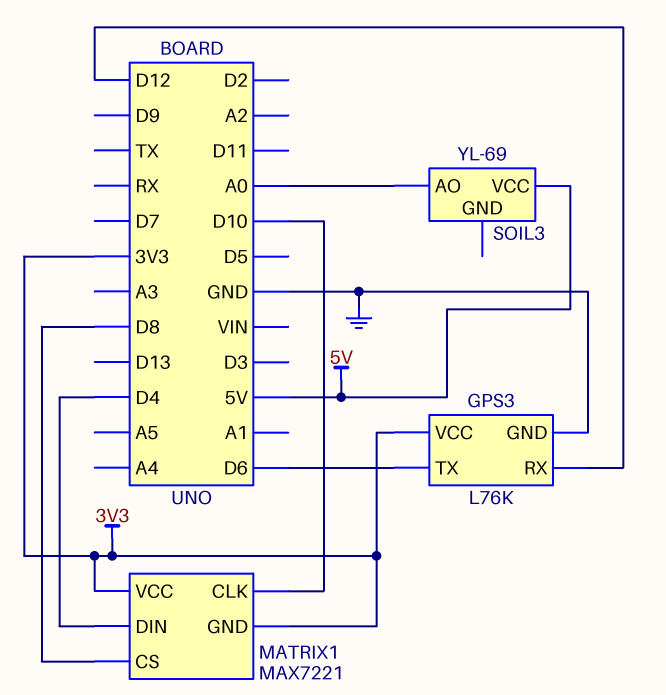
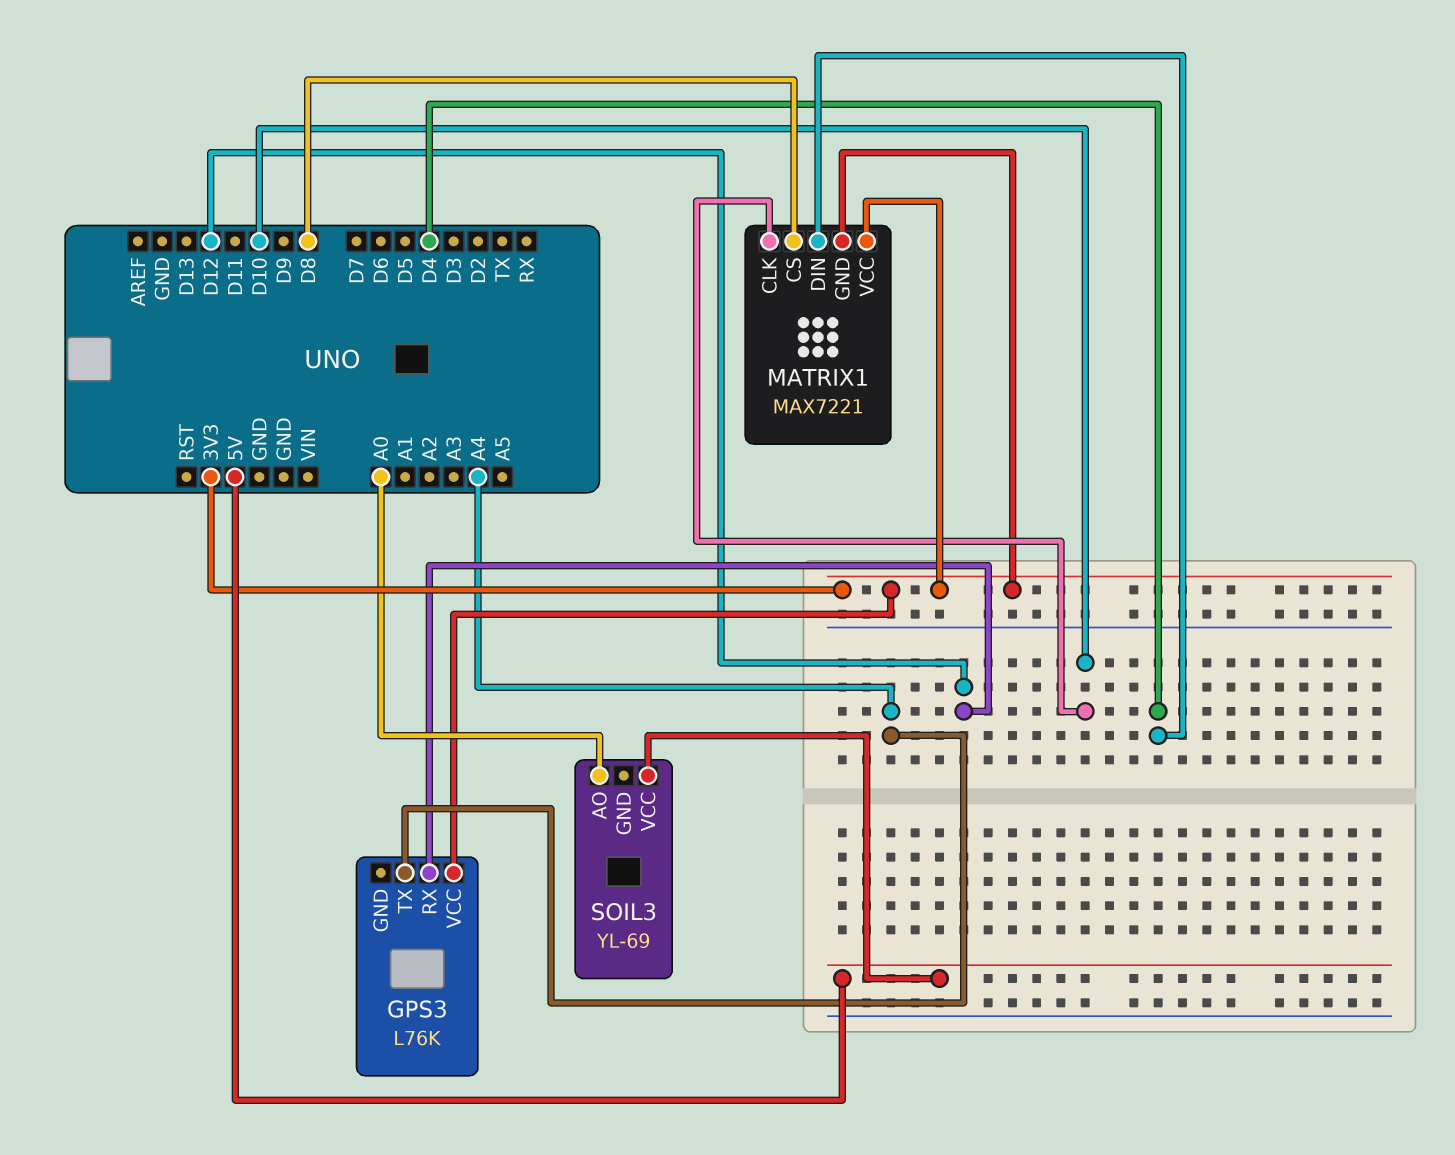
GPS3 pin GND: GND -> none
GPS3 pin TX: D6 -> A4

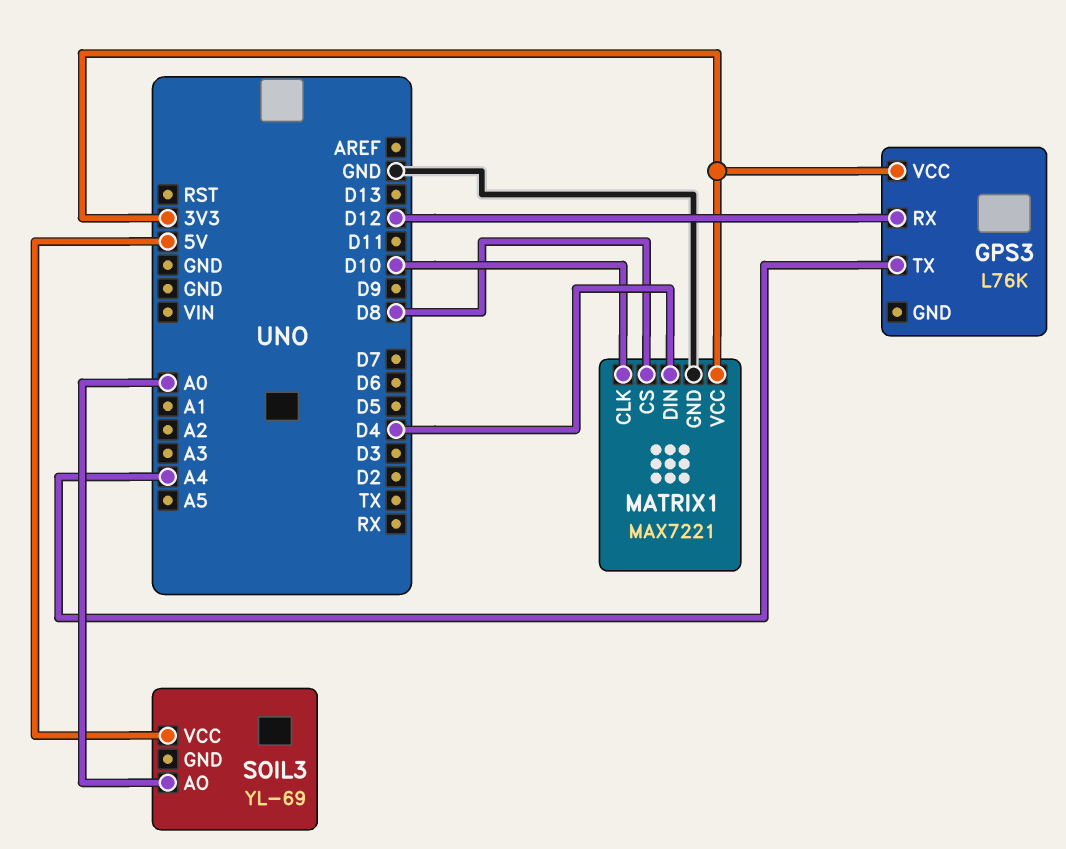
MATRIX1 pin GND: 3V3 -> GND

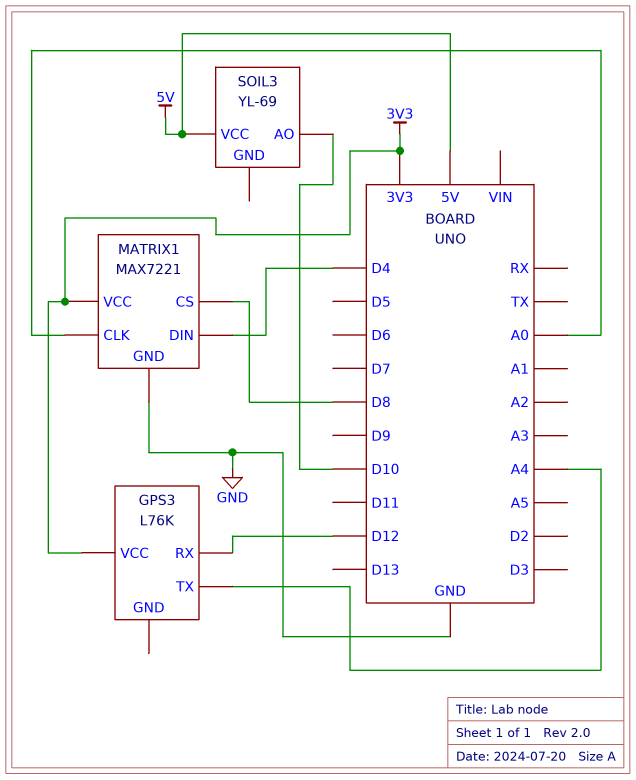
MATRIX1 pin CLK: D10 -> A0
SOIL3 pin AO: A0 -> D10

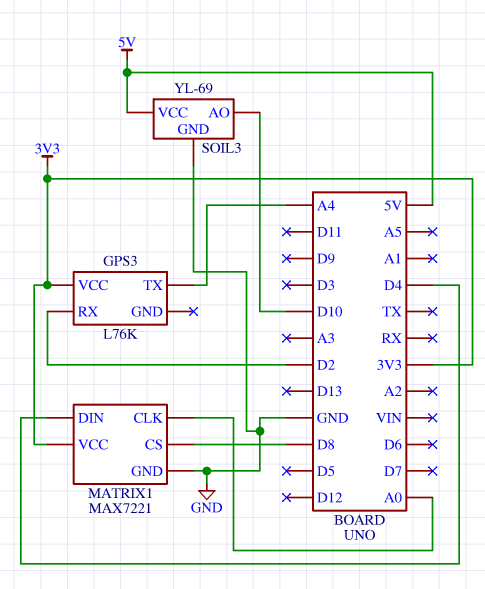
GPS3 pin RX: D12 -> D2
SOIL3 pin GND: none -> GND

